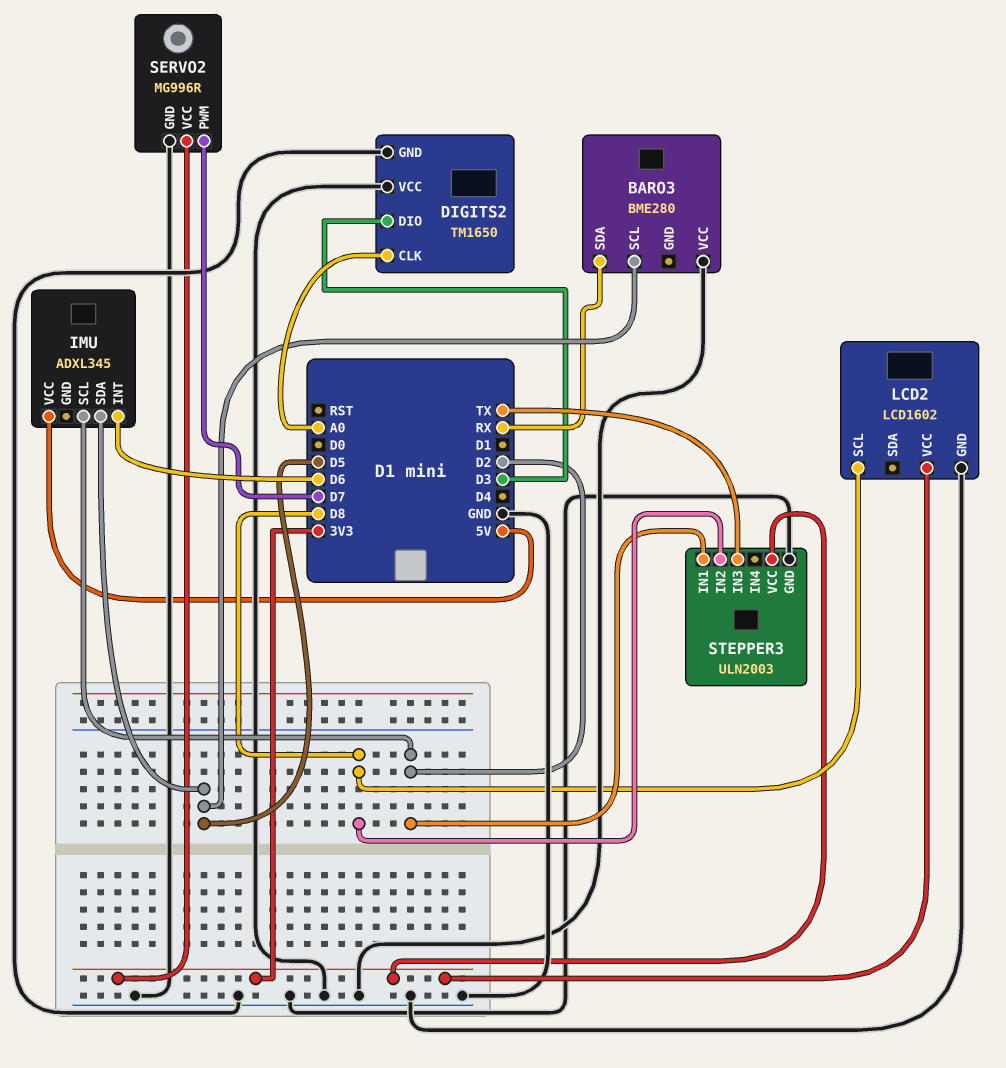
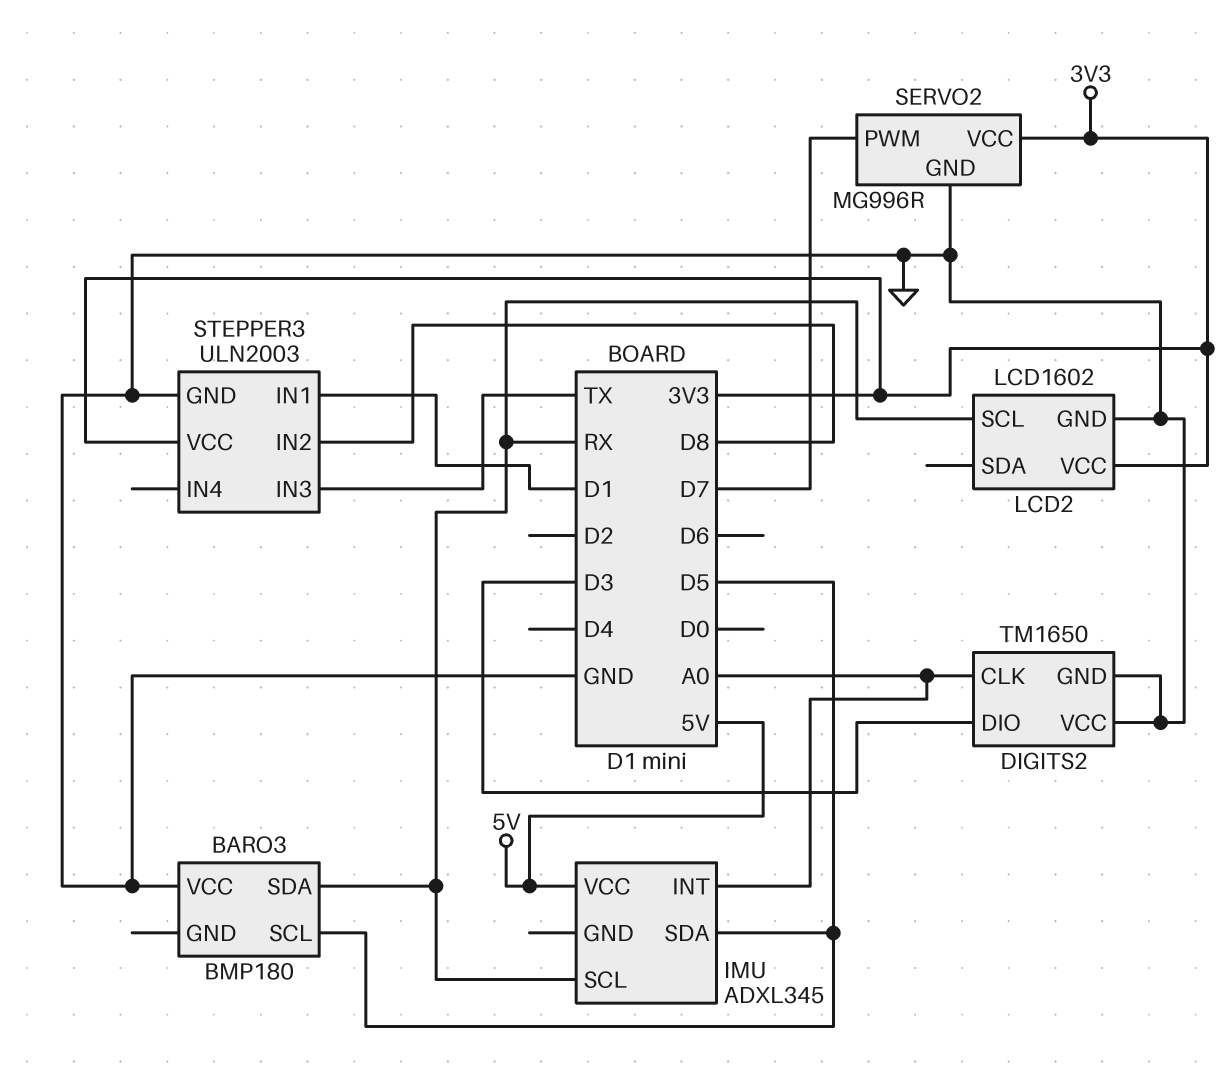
BARO3: BME280 -> BMP180
IMU pin INT: D6 -> A0
IMU pin SCL: D2 -> RX
LCD2 pin SCL: D8 -> RX
STEPPER3 pin IN1: D2 -> D1

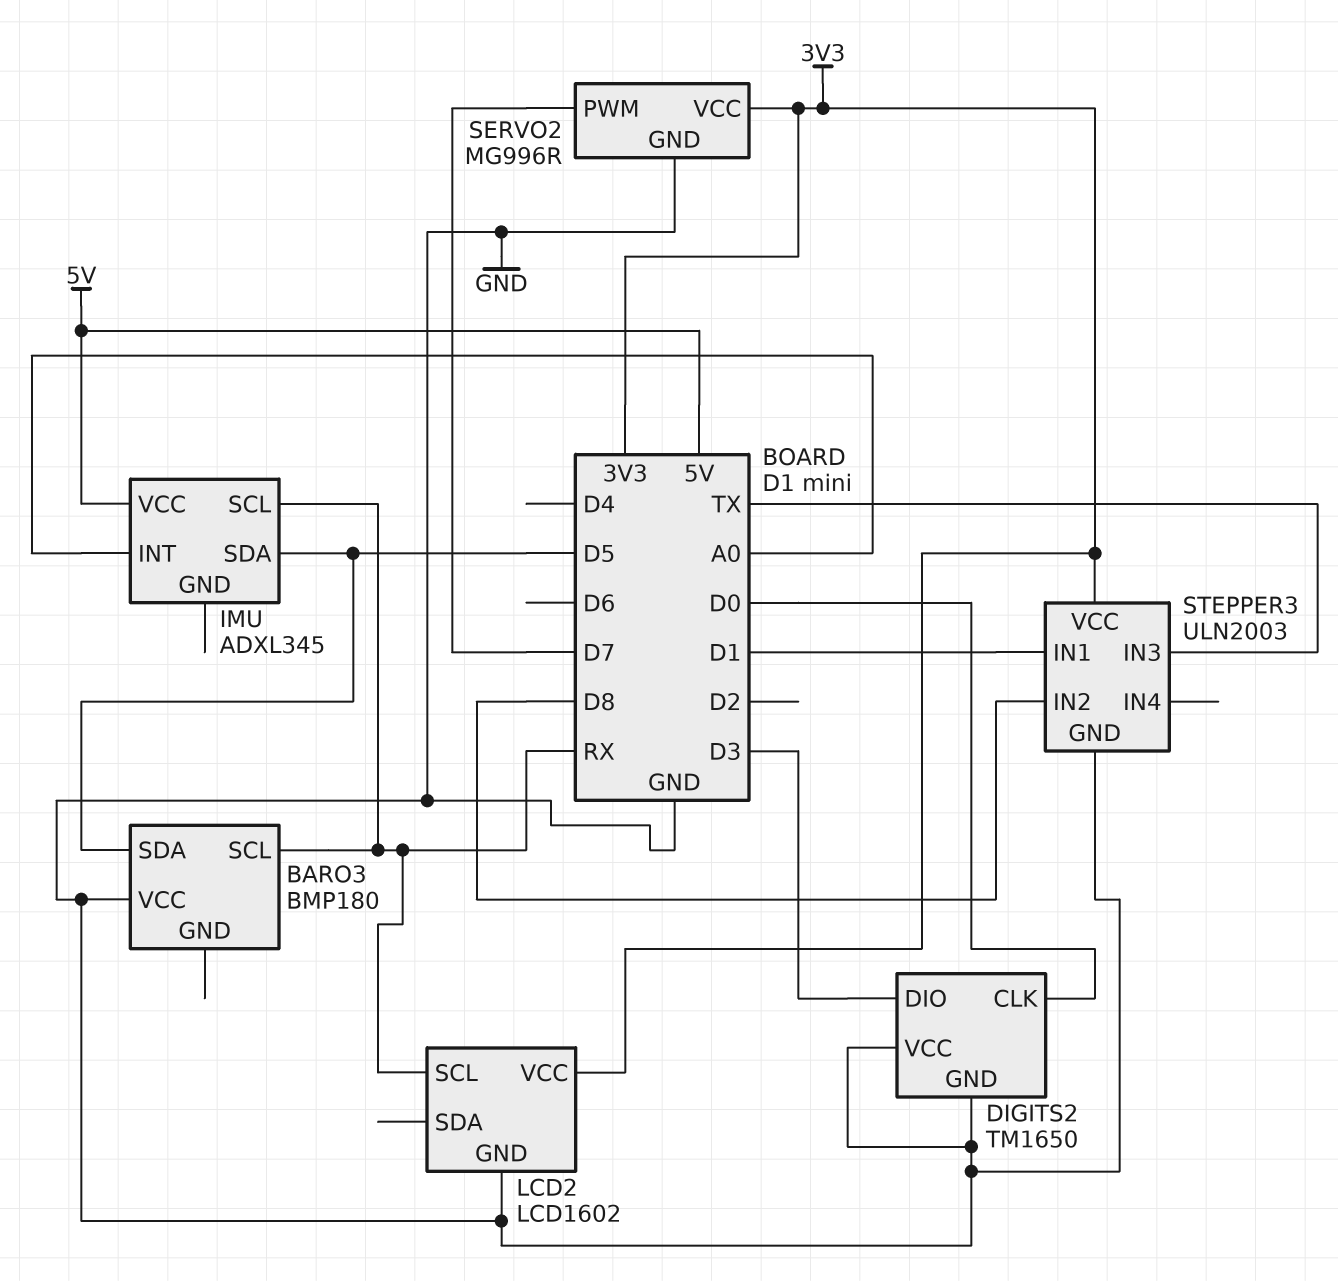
BARO3 pin SCL: D5 -> RX
BARO3 pin SDA: RX -> D5
DIGITS2 pin CLK: A0 -> D0

